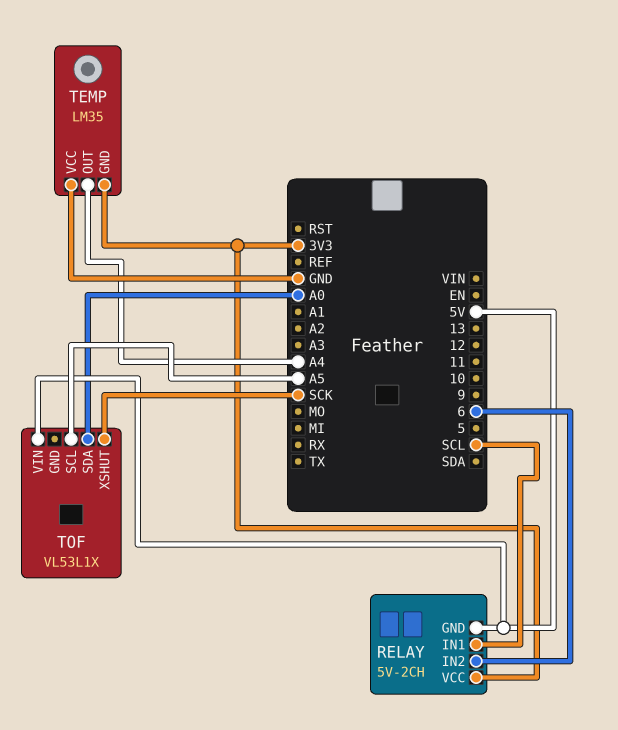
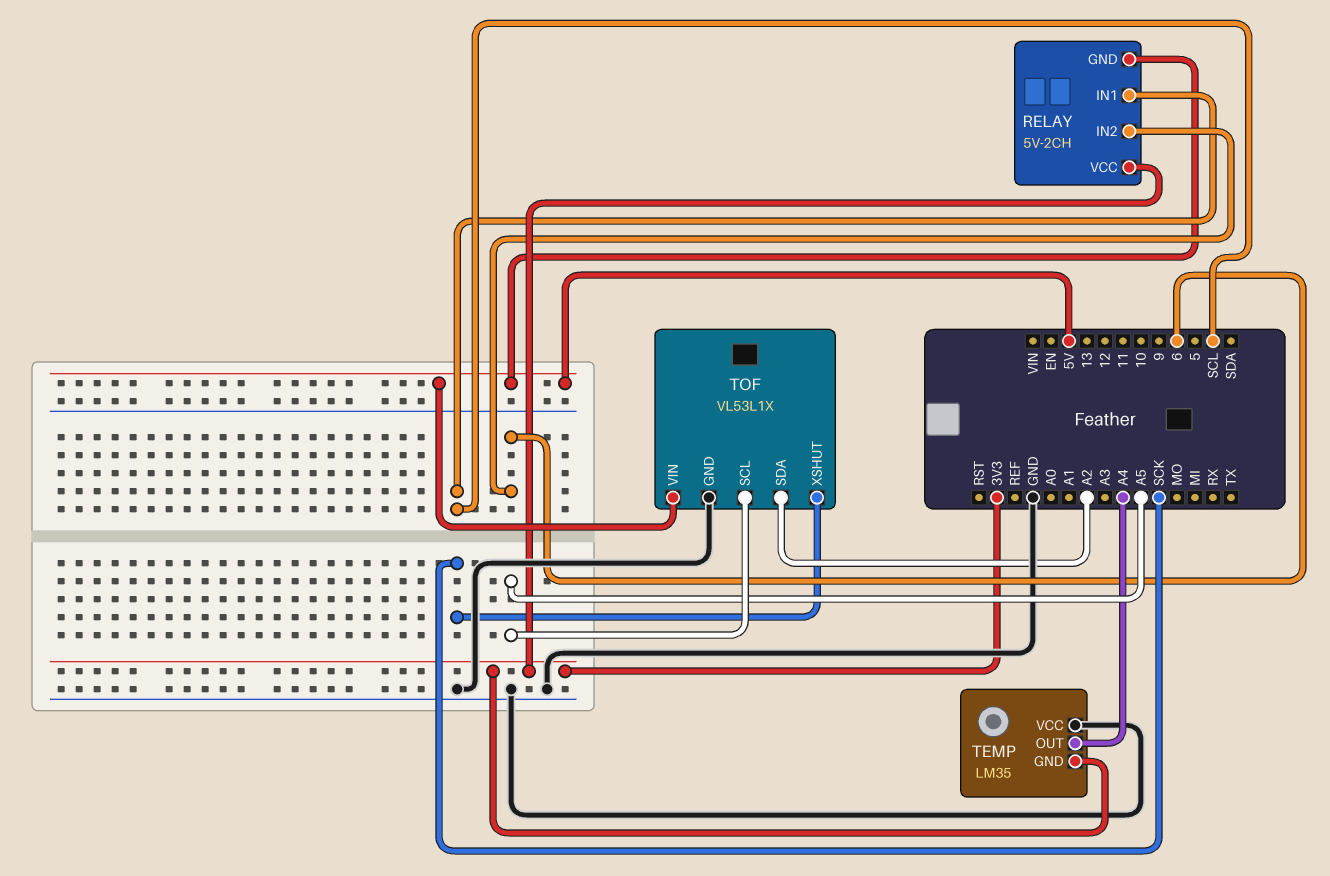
TOF pin GND: none -> GND
TOF pin SDA: A0 -> A2

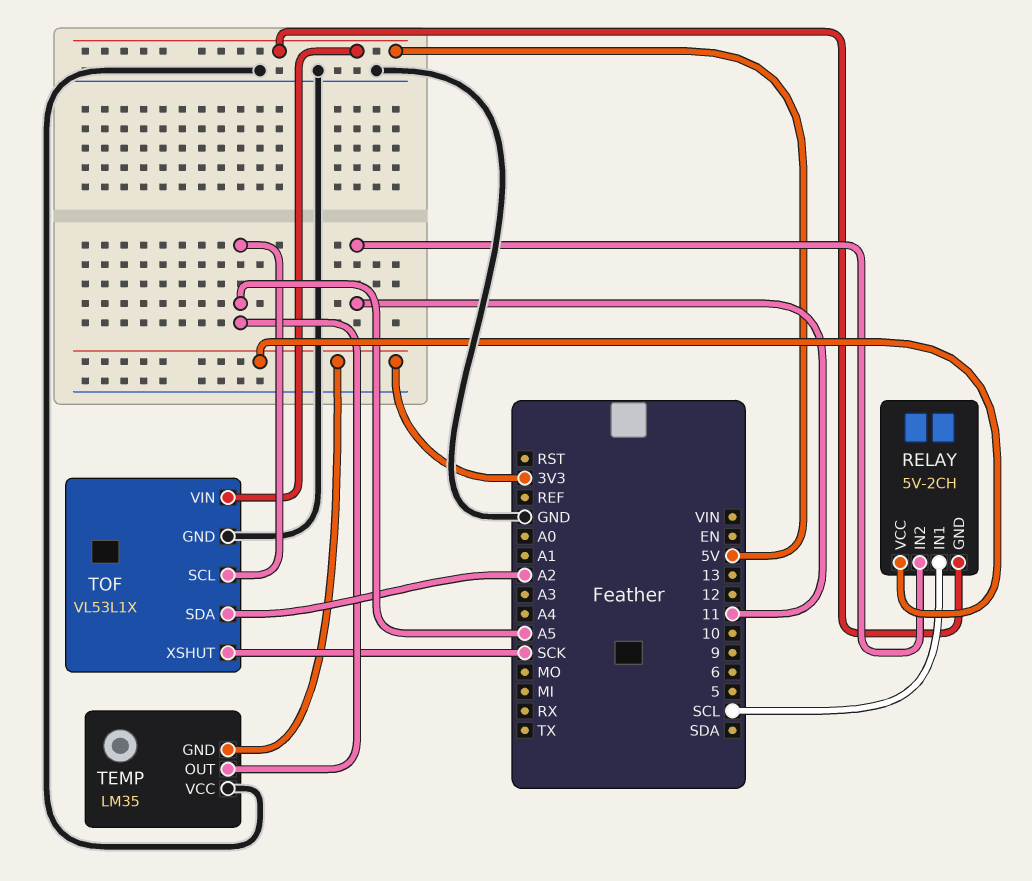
RELAY pin IN2: 6 -> 11
TEMP pin OUT: A4 -> A5

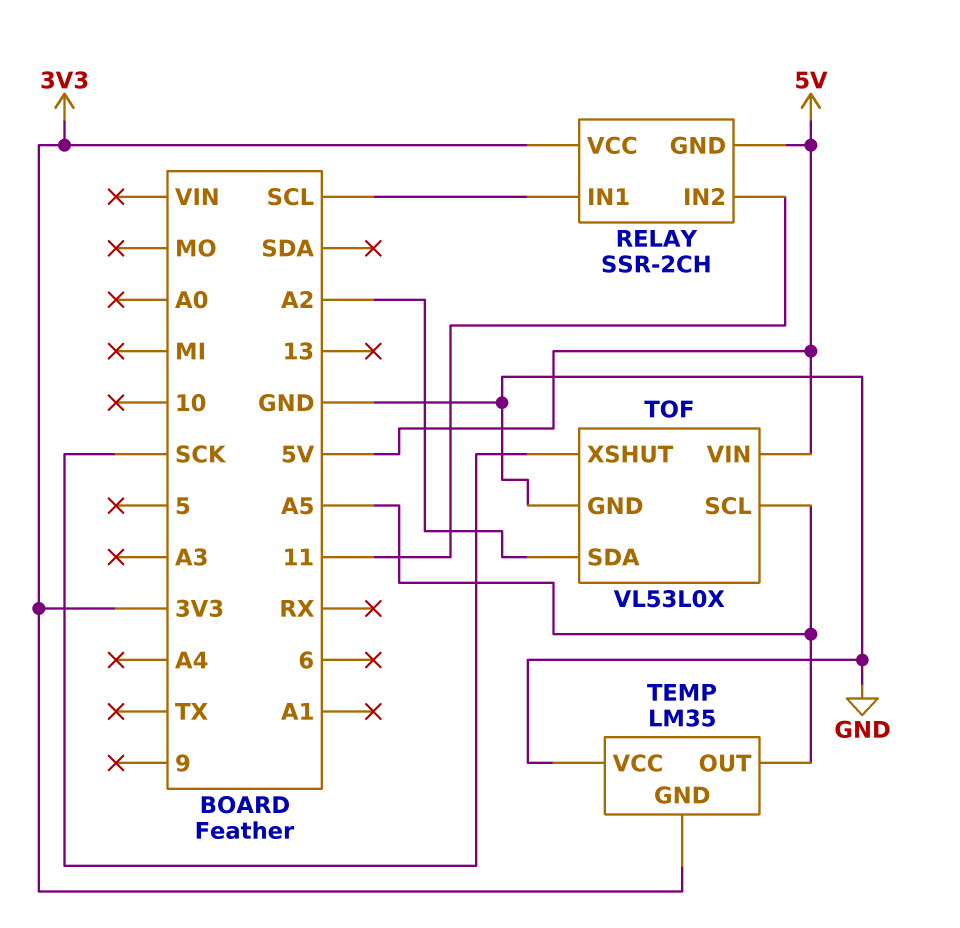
RELAY: 5V-2CH -> SSR-2CH
TOF: VL53L1X -> VL53L0X

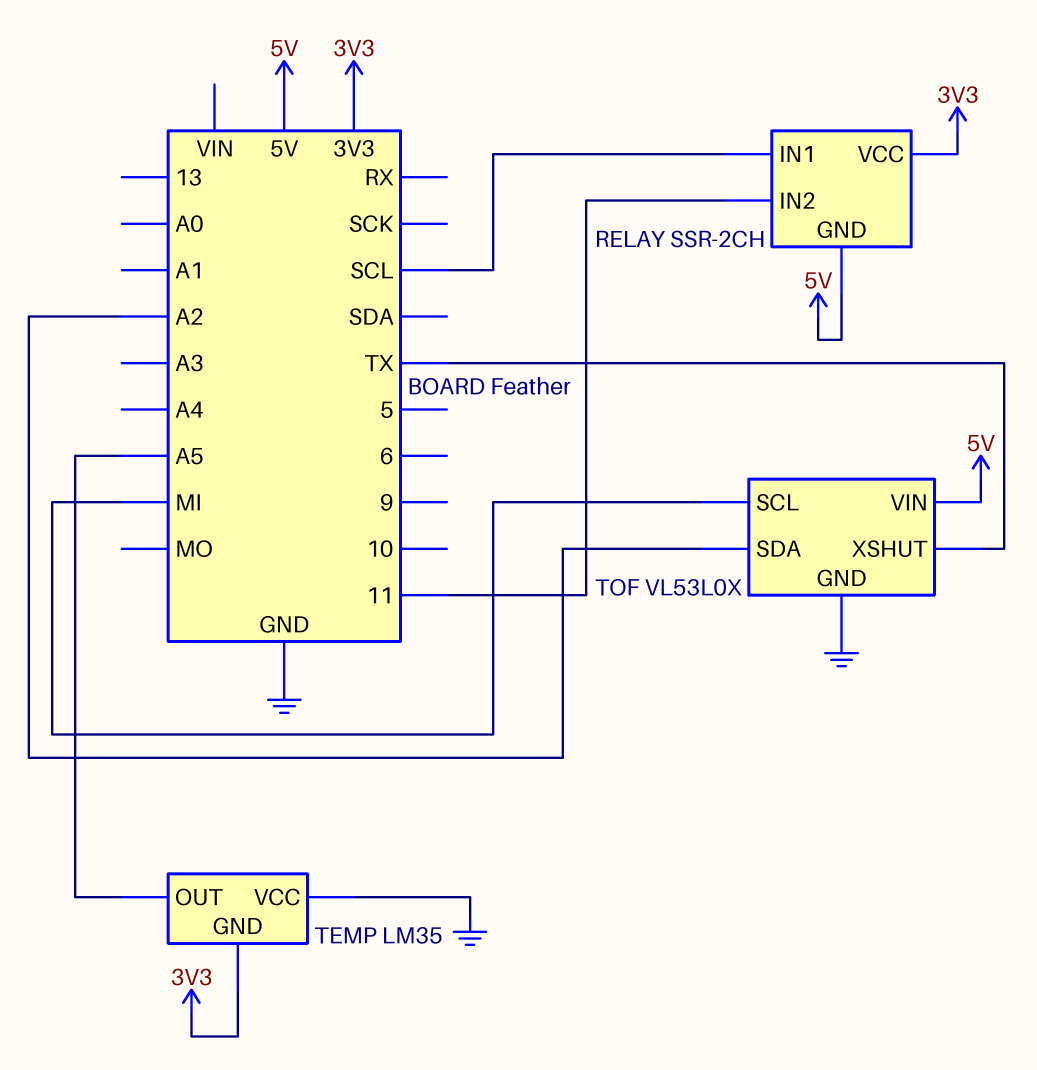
TOF pin SCL: A5 -> MI
TOF pin XSHUT: SCK -> TX

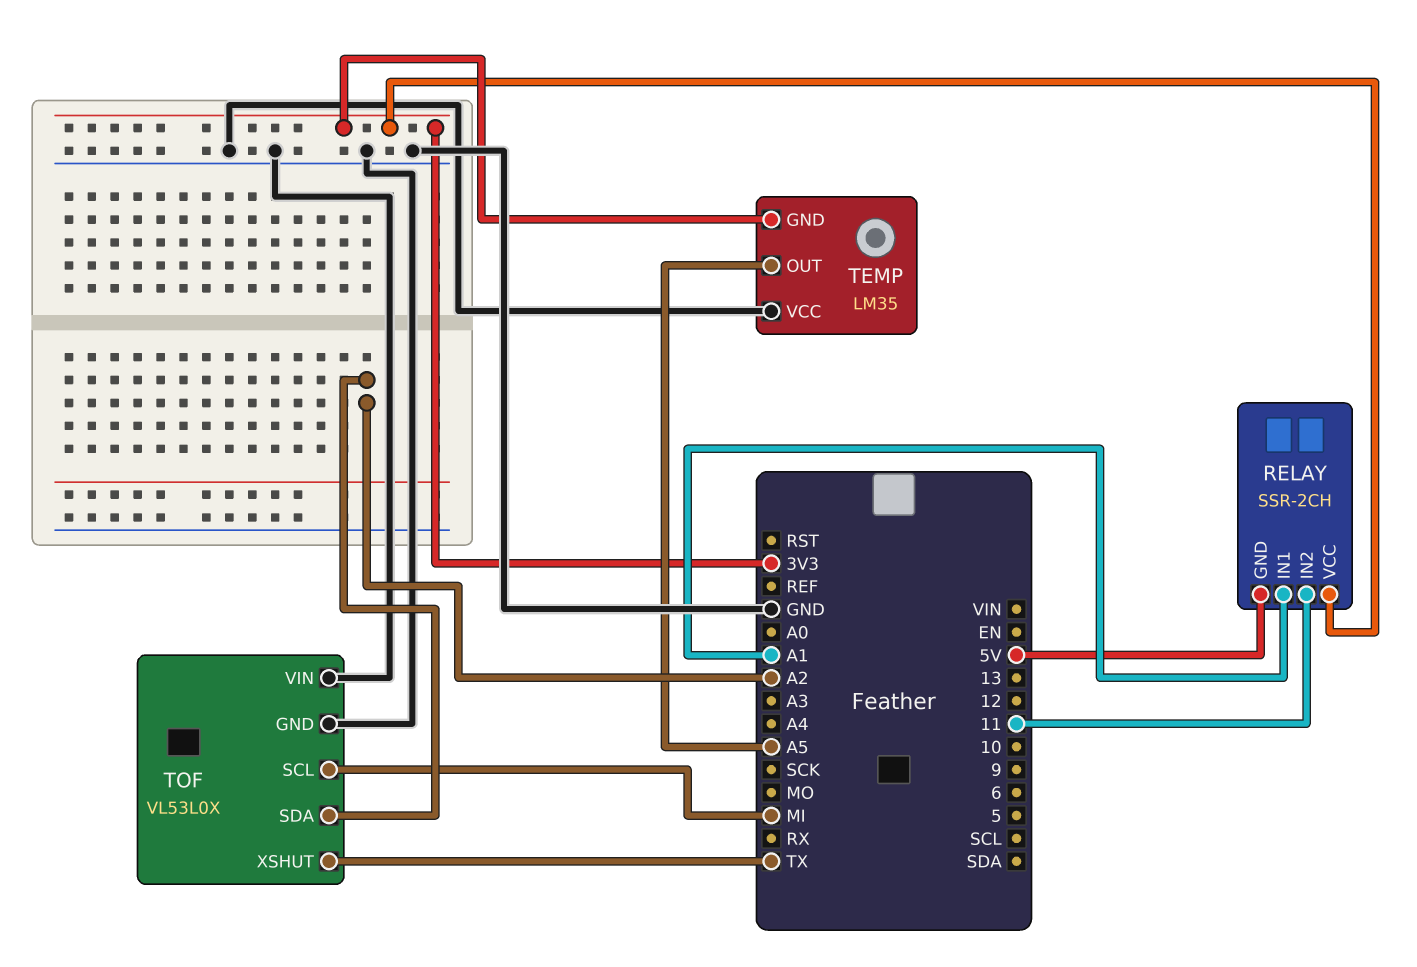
RELAY pin IN1: SCL -> A1
TOF pin VIN: 5V -> GND

